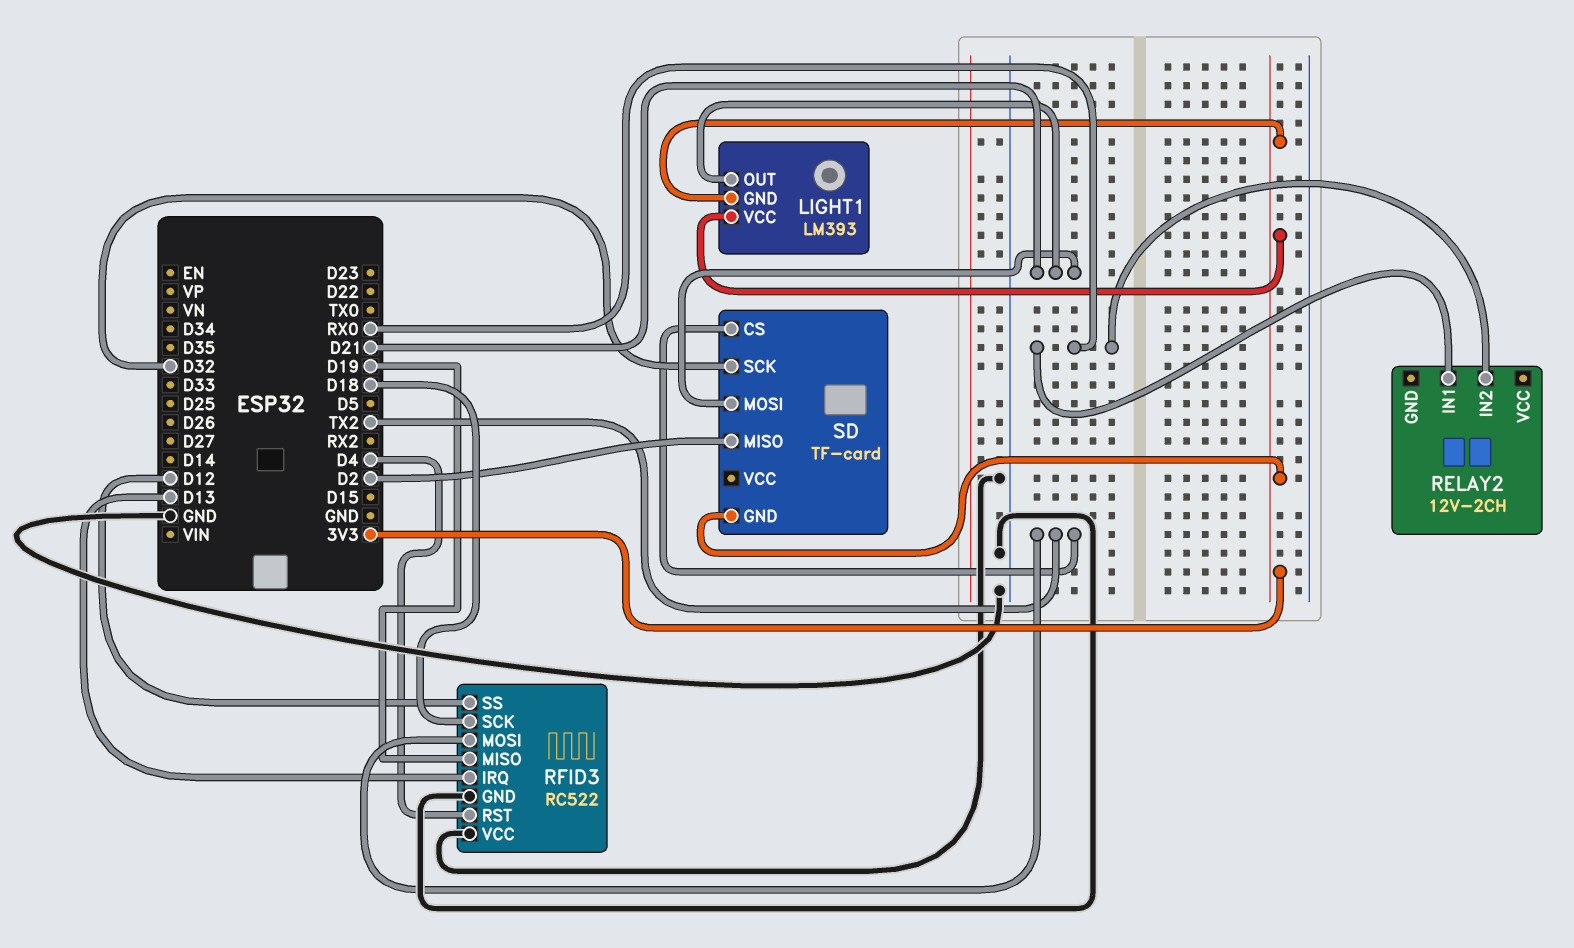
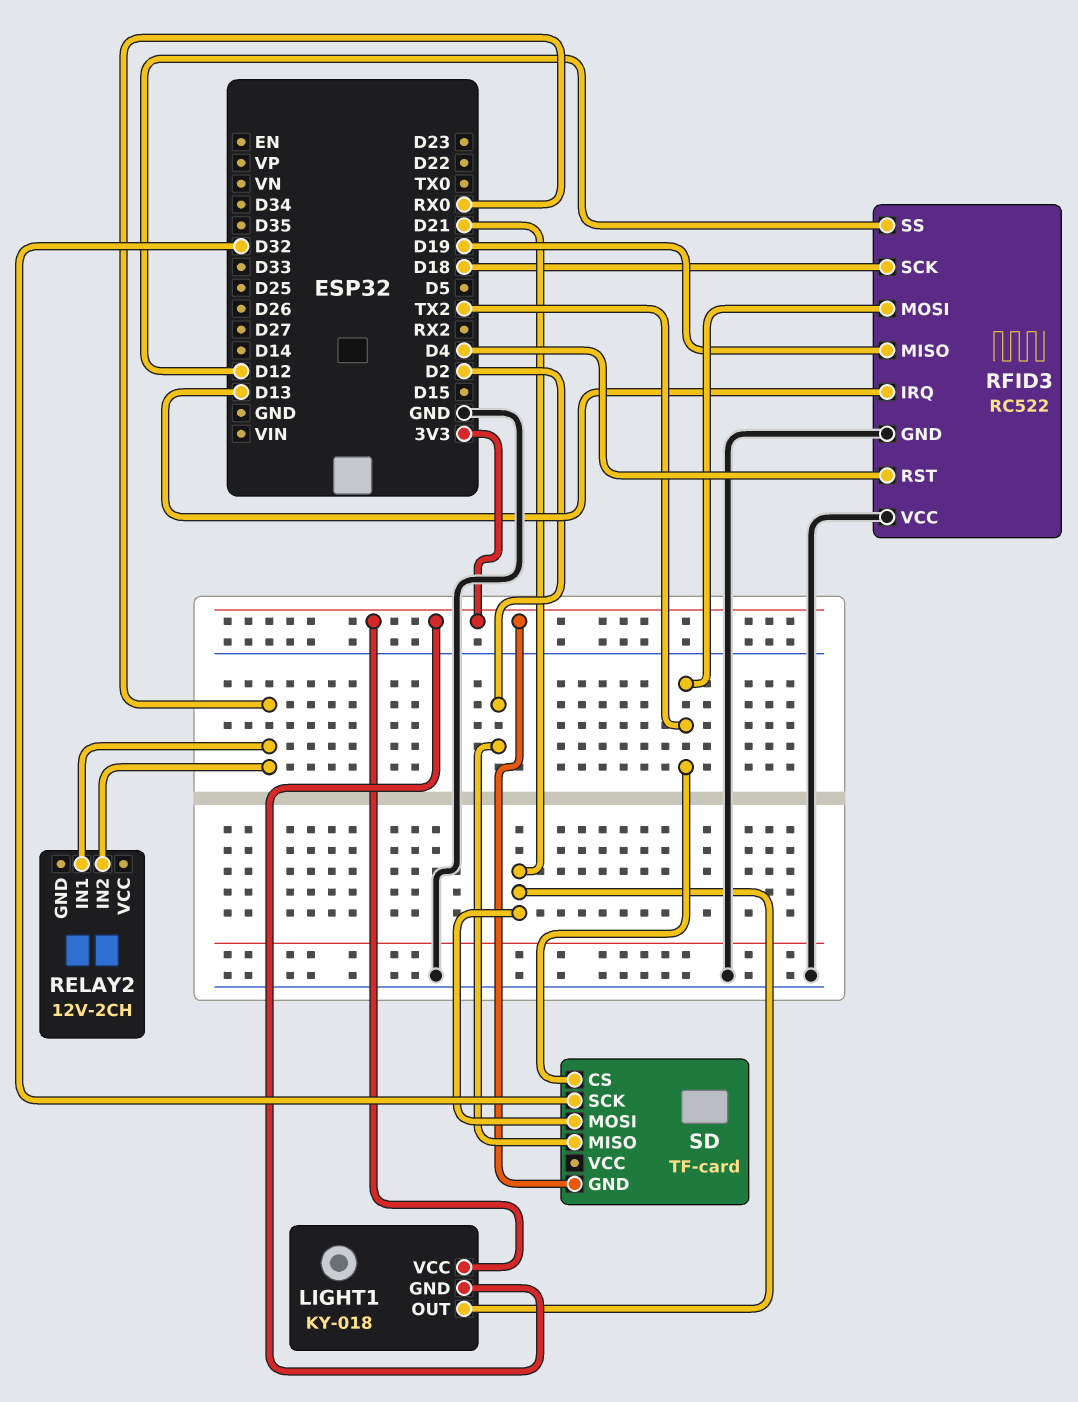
LIGHT1: LM393 -> KY-018

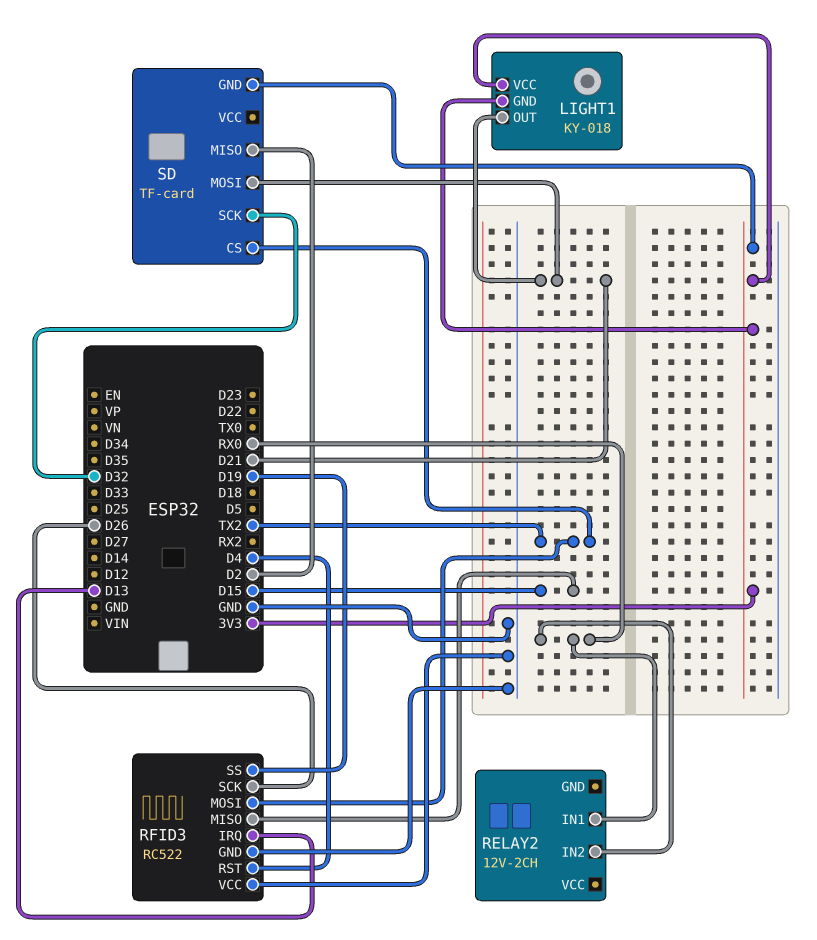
RFID3 pin MISO: D19 -> D15
RFID3 pin SCK: D18 -> D26
RFID3 pin SS: D12 -> D19

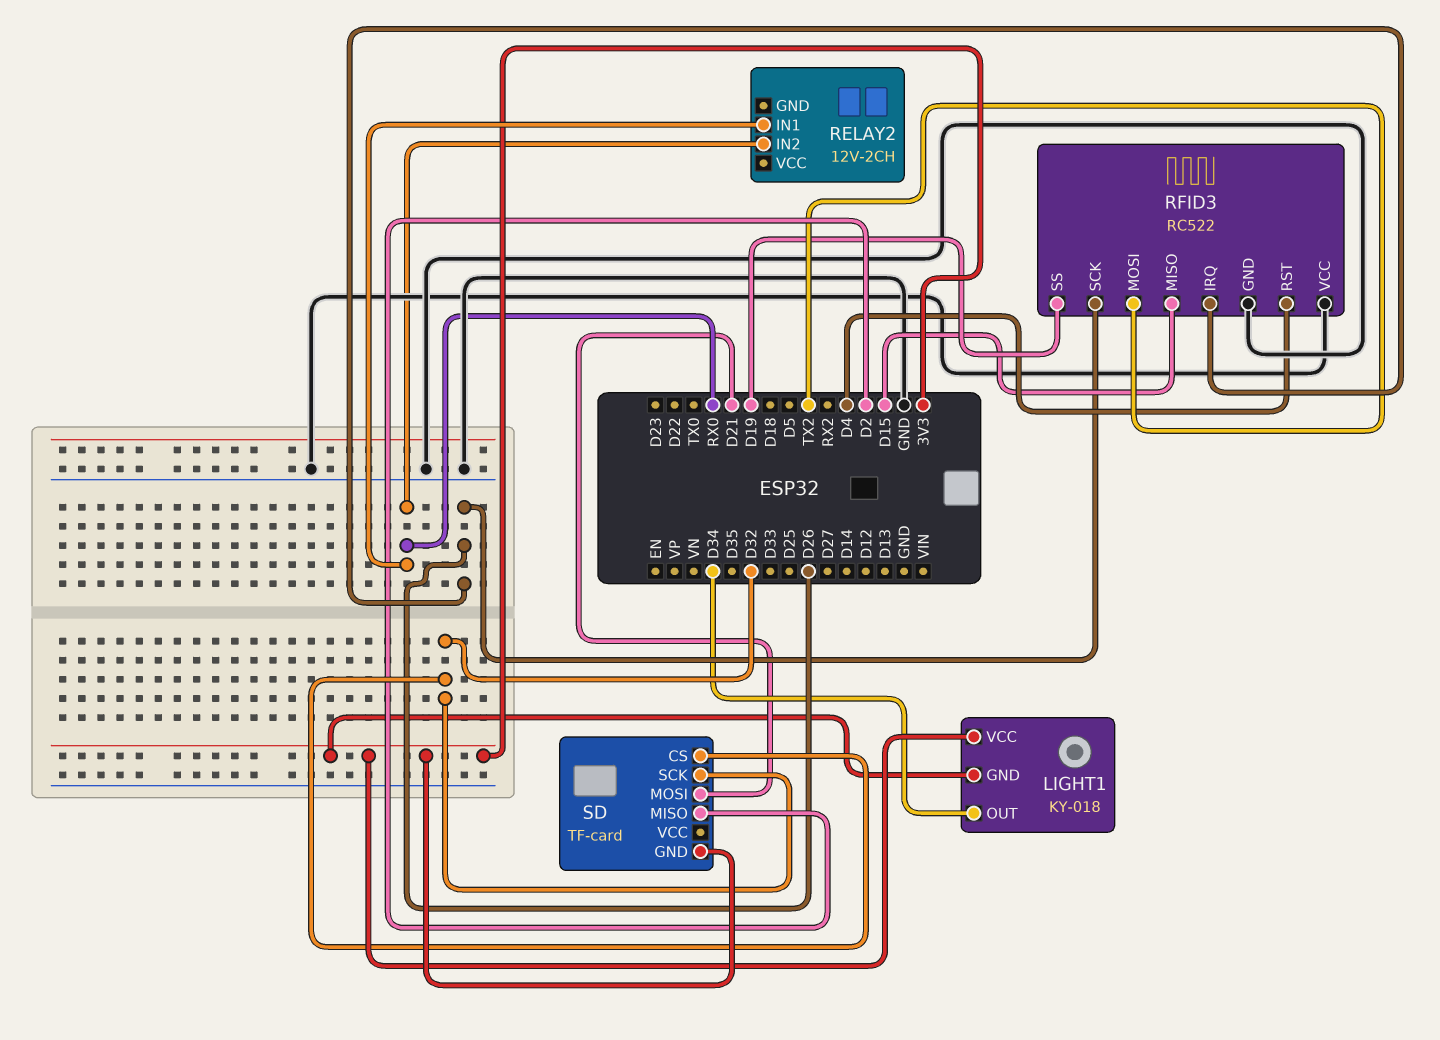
LIGHT1 pin OUT: D21 -> D34
RFID3 pin IRQ: D13 -> D26
SD pin CS: TX2 -> D32

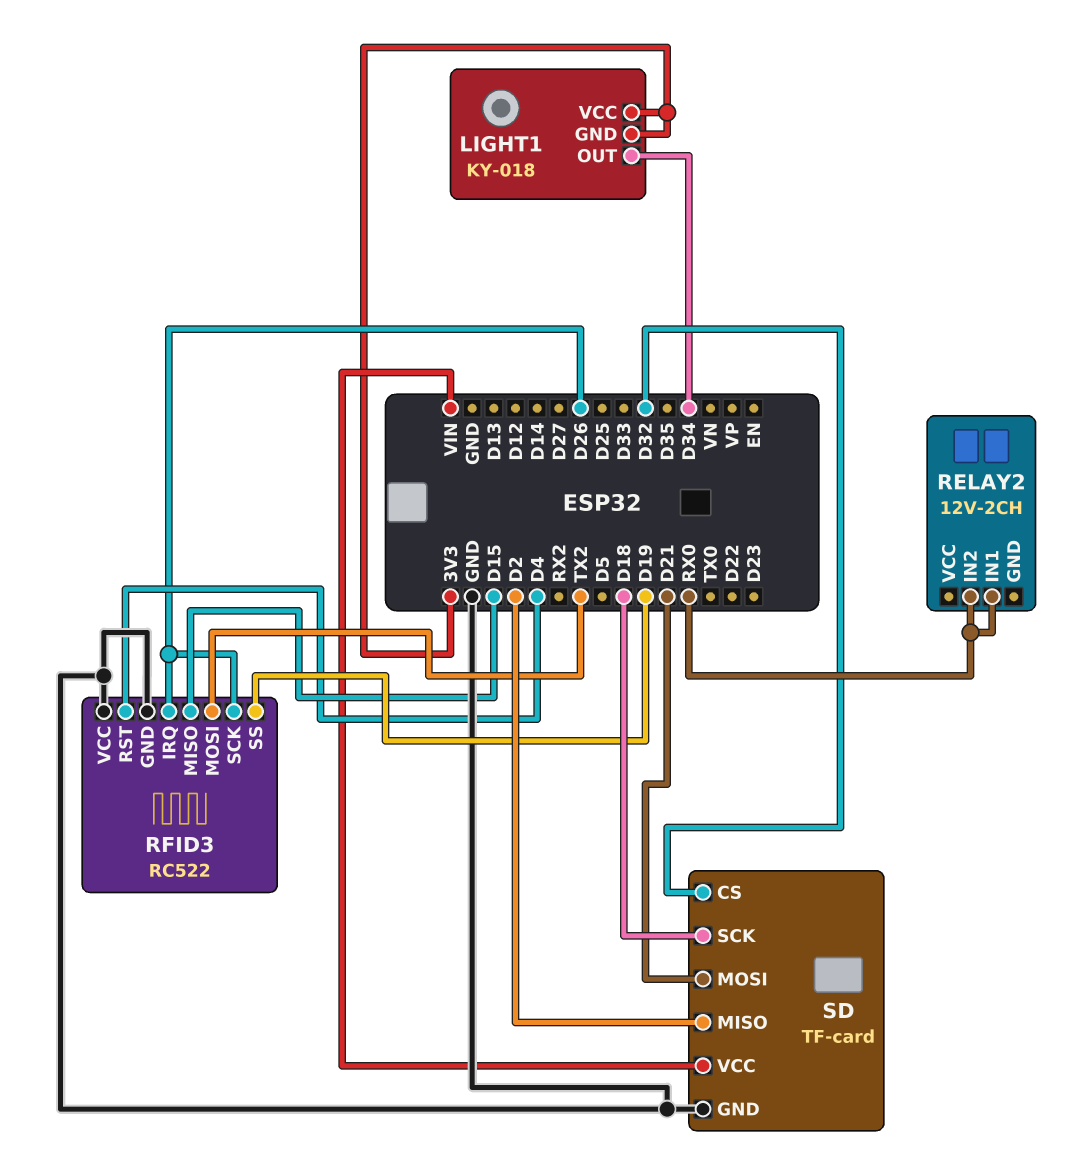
SD pin GND: 3V3 -> GND
SD pin SCK: D32 -> D18
SD pin VCC: none -> VIN

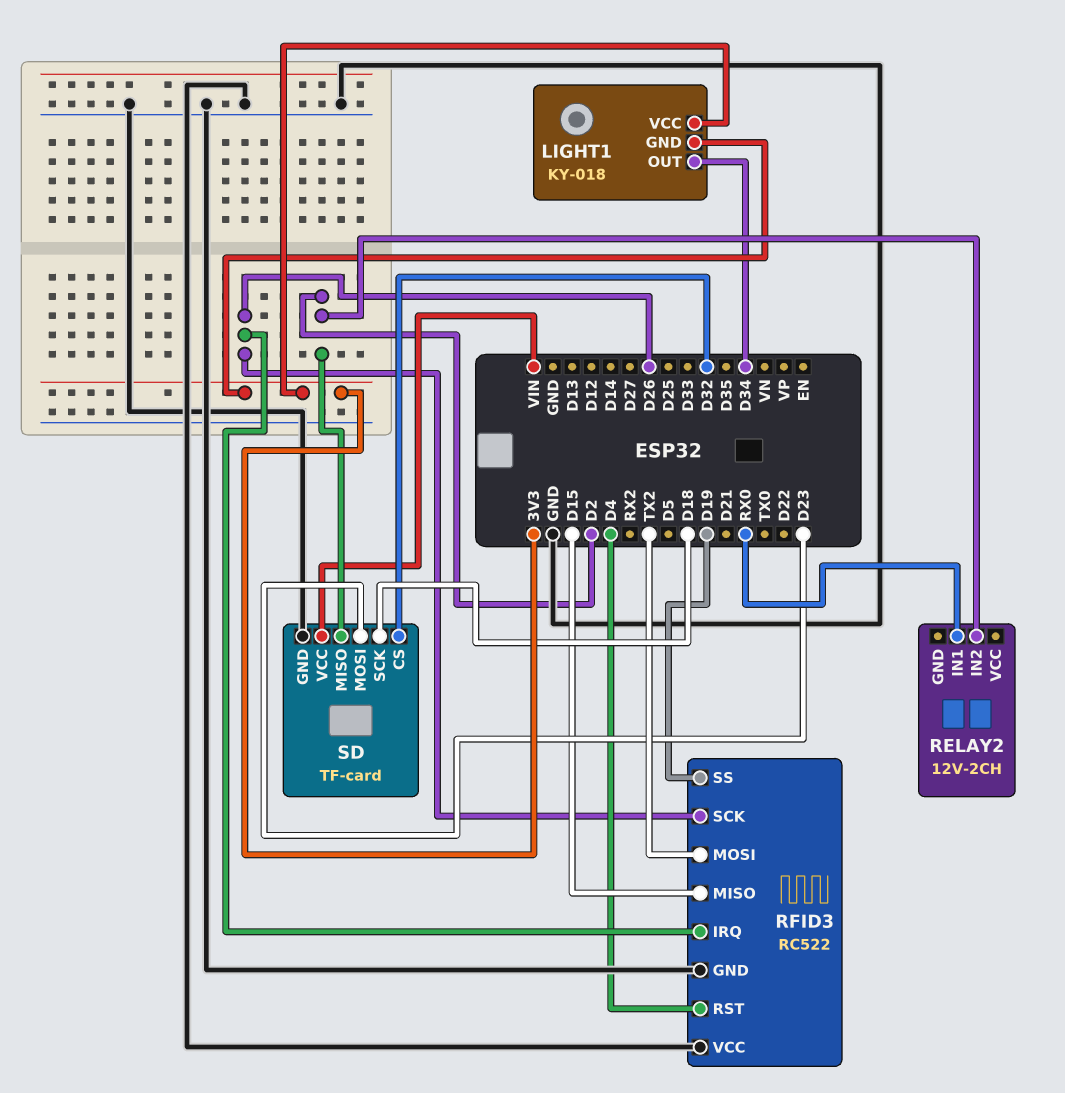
RELAY2 pin IN2: RX0 -> D2
SD pin MOSI: D21 -> D23

